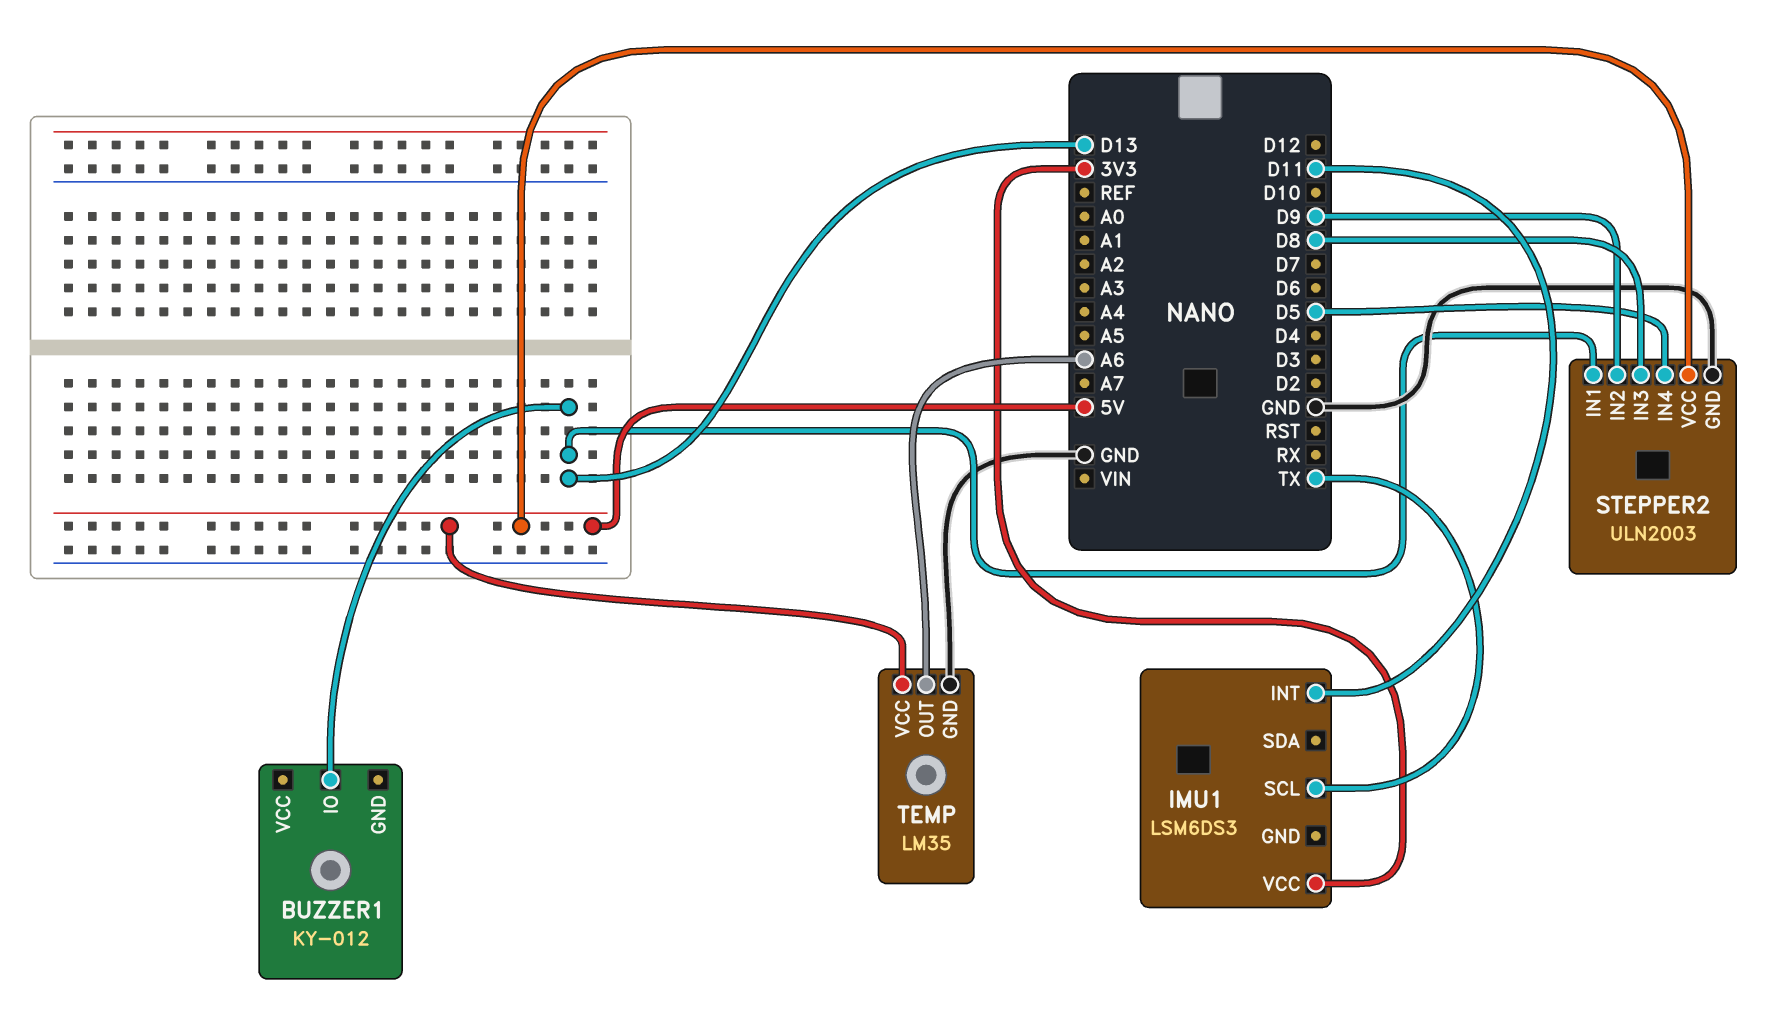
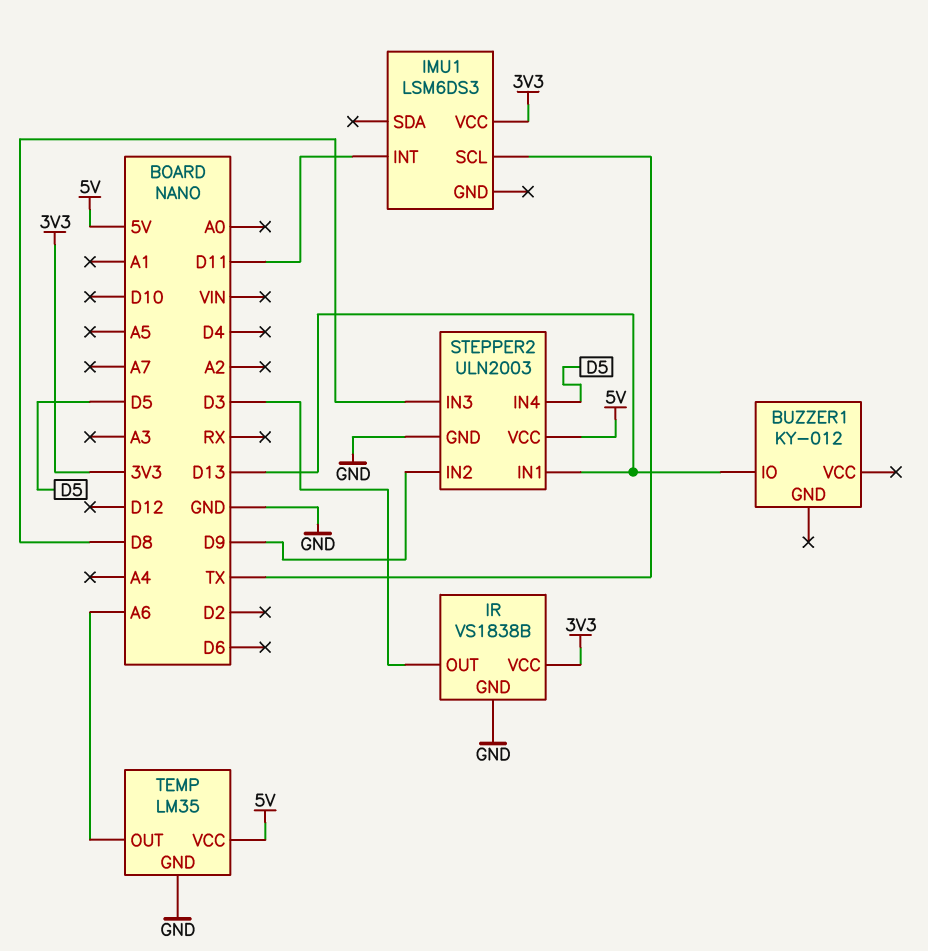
IR: none -> VS1838B
IR pin GND: none -> GND
IR pin OUT: none -> D3
IR pin VCC: none -> 3V3

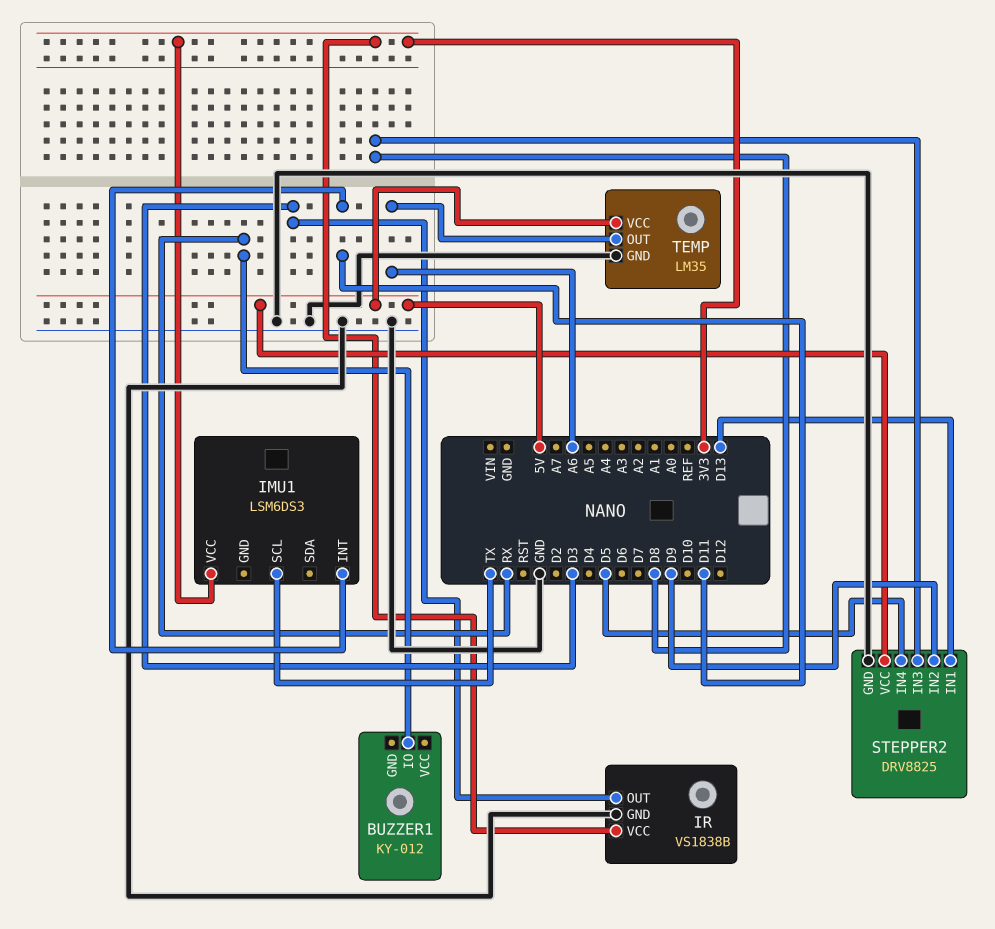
BUZZER1 pin IO: D13 -> RX
STEPPER2: ULN2003 -> DRV8825

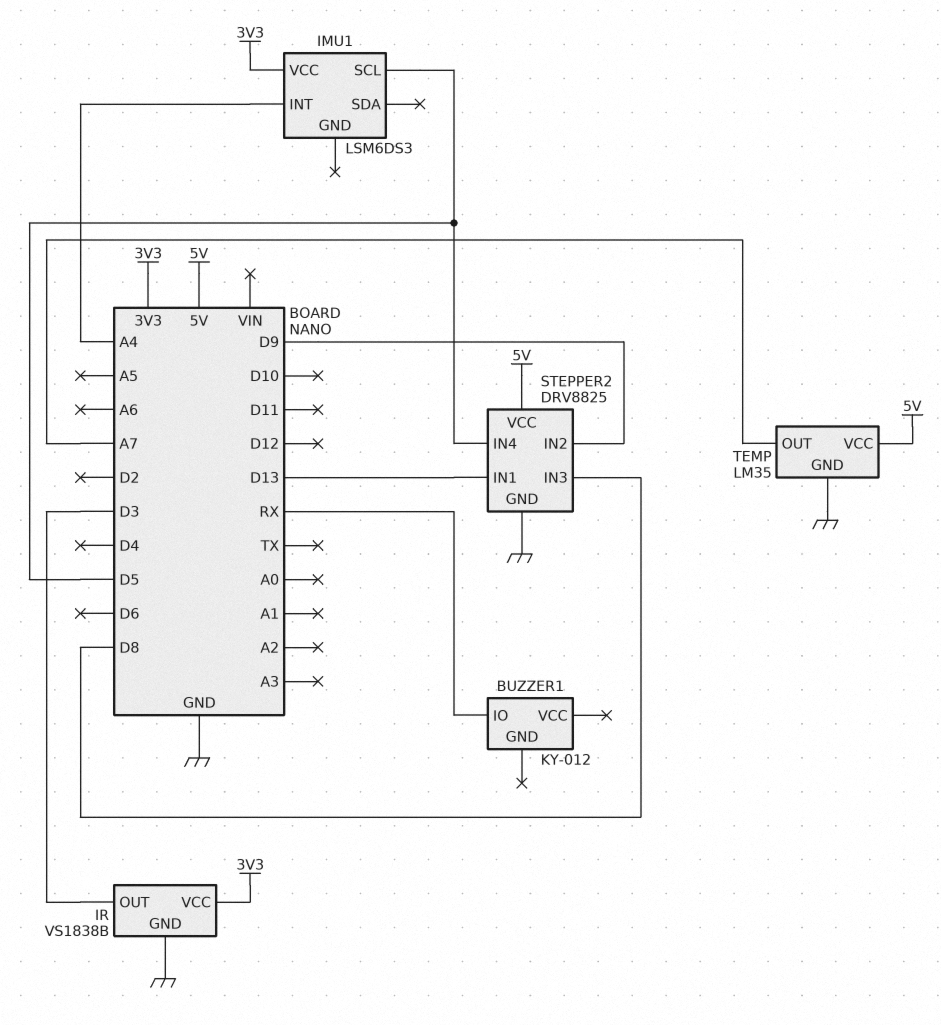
IMU1 pin INT: D11 -> A4
IMU1 pin SCL: TX -> D5
TEMP pin OUT: A6 -> A7

